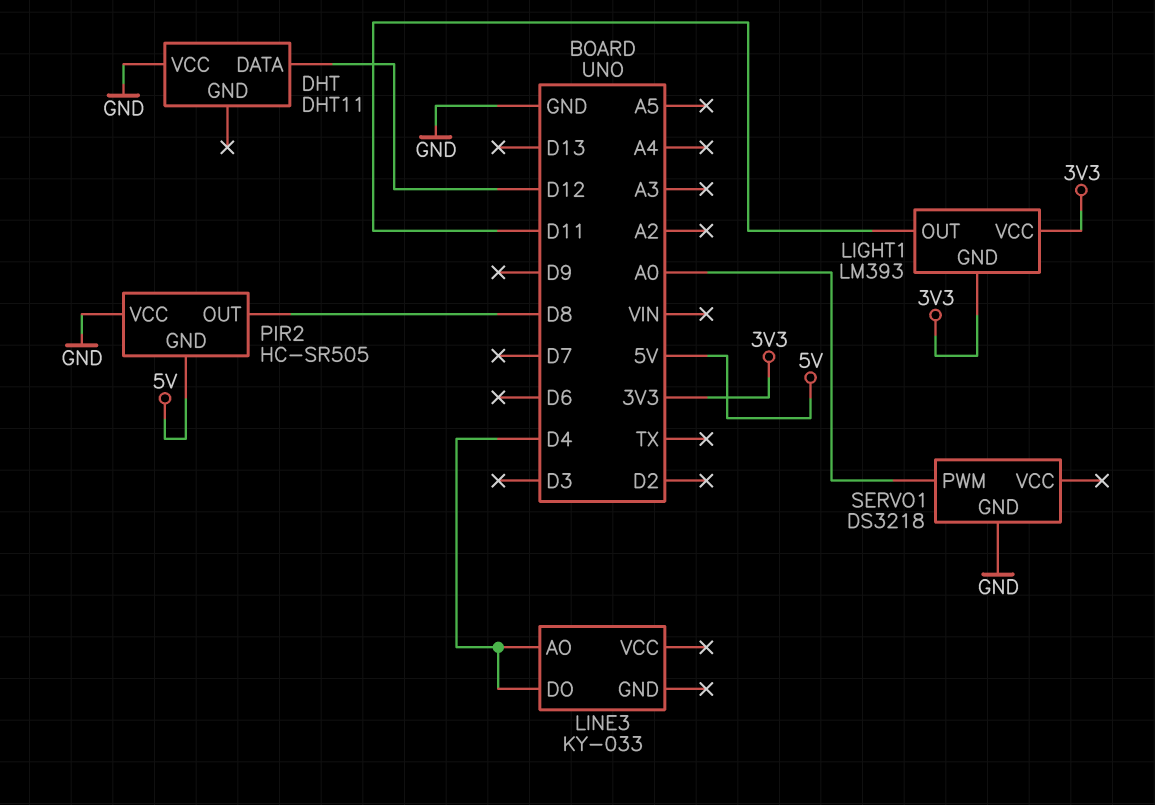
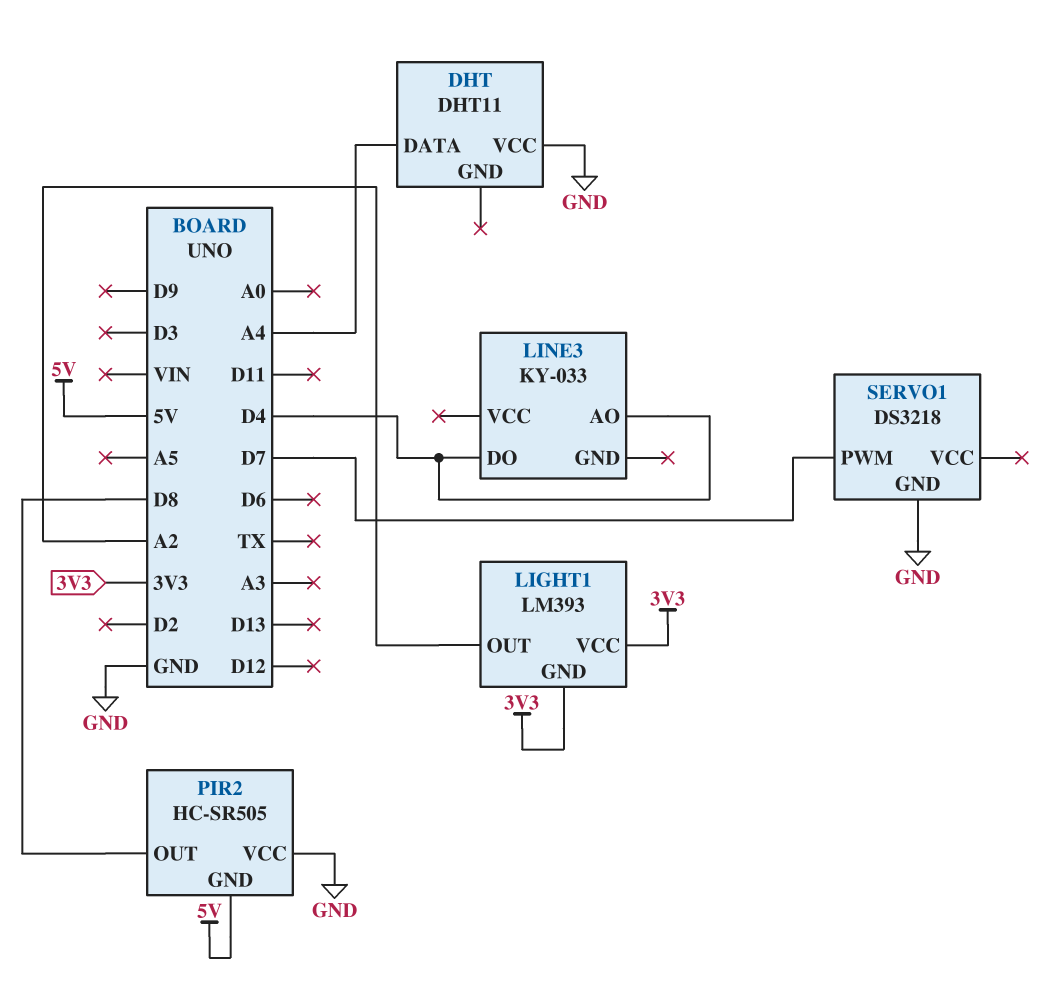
DHT pin DATA: D12 -> A4
LIGHT1 pin OUT: D11 -> A2
SERVO1 pin PWM: A0 -> D7

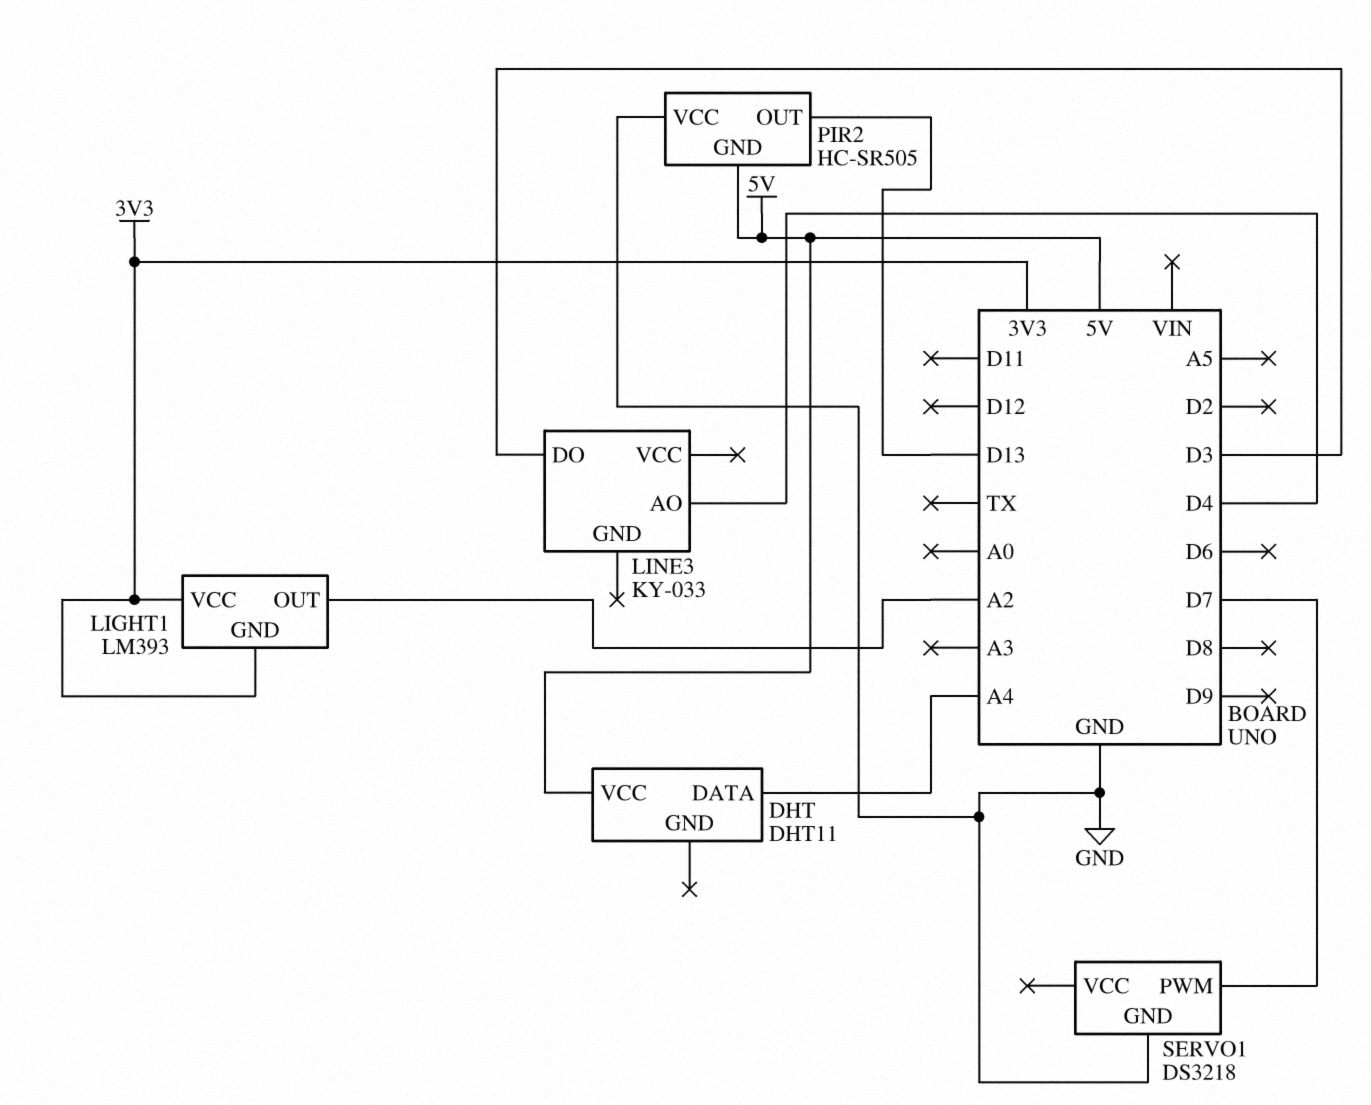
DHT pin VCC: GND -> 5V
LINE3 pin DO: D4 -> D3
PIR2 pin OUT: D8 -> D13

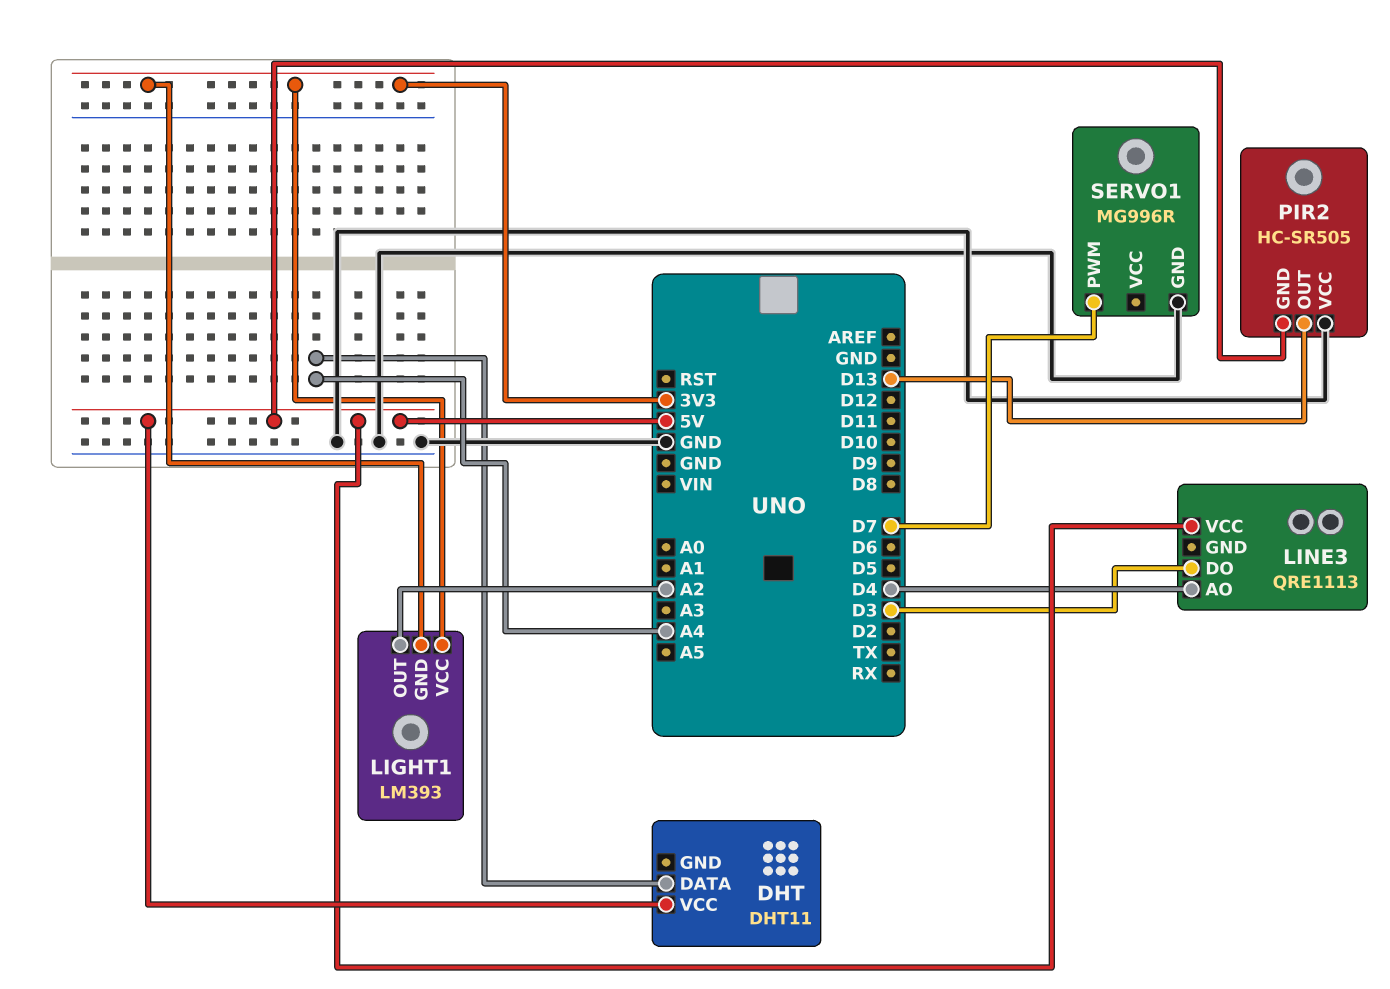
LINE3: KY-033 -> QRE1113
LINE3 pin VCC: none -> 5V
SERVO1: DS3218 -> MG996R

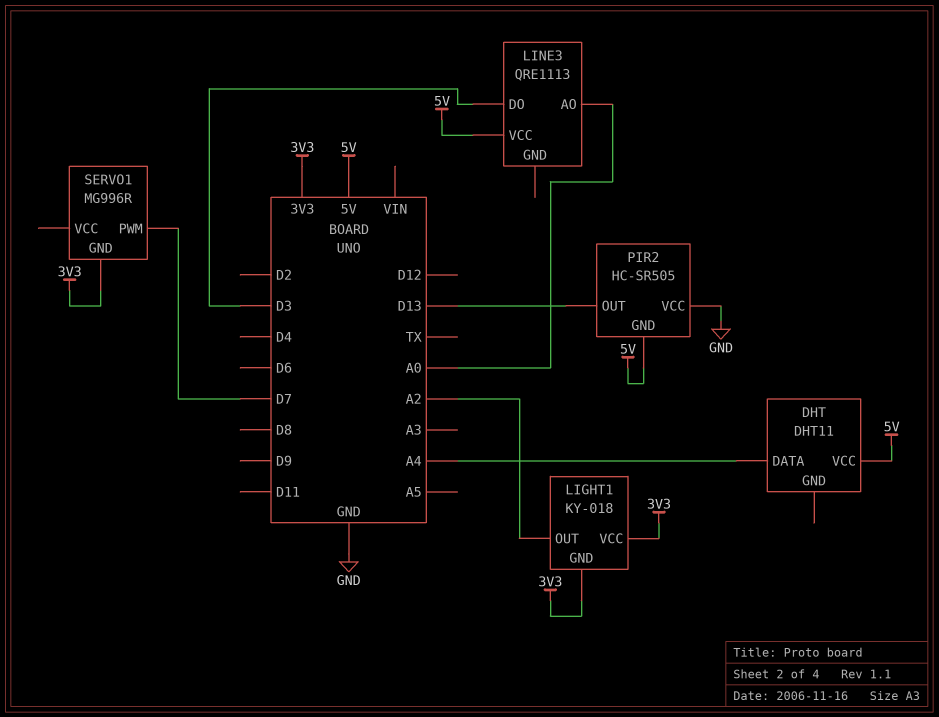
LIGHT1: LM393 -> KY-018
LINE3 pin AO: D4 -> A0
SERVO1 pin GND: GND -> 3V3

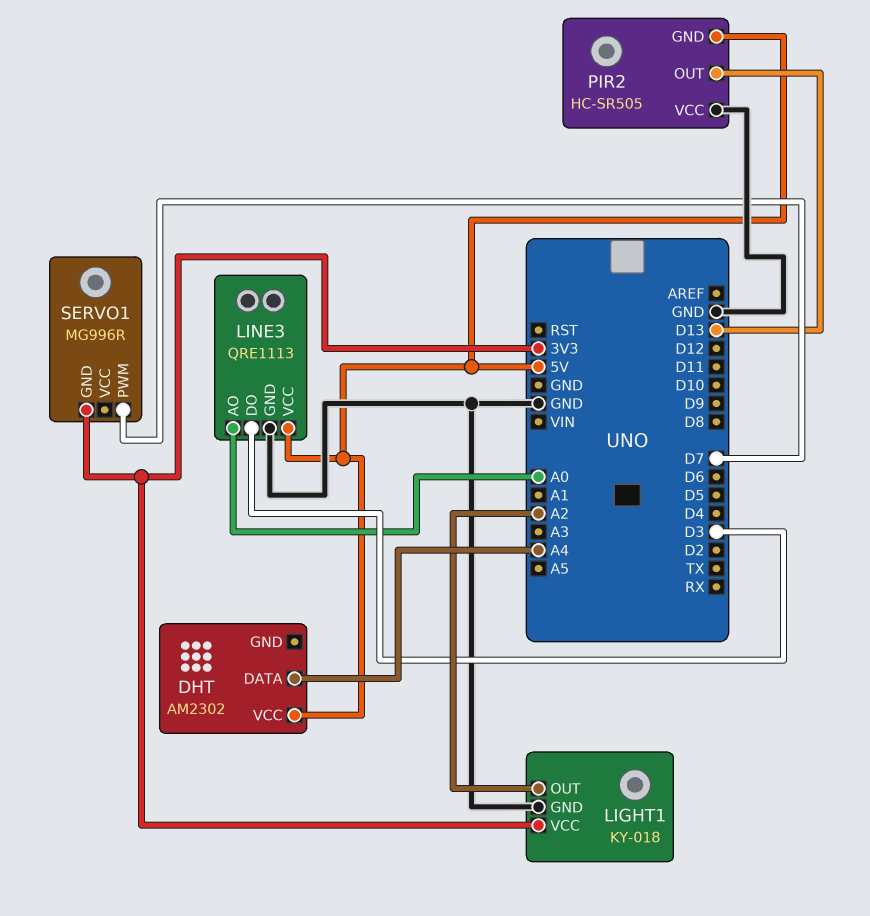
DHT: DHT11 -> AM2302
LIGHT1 pin GND: 3V3 -> GND
LINE3 pin GND: none -> GND

